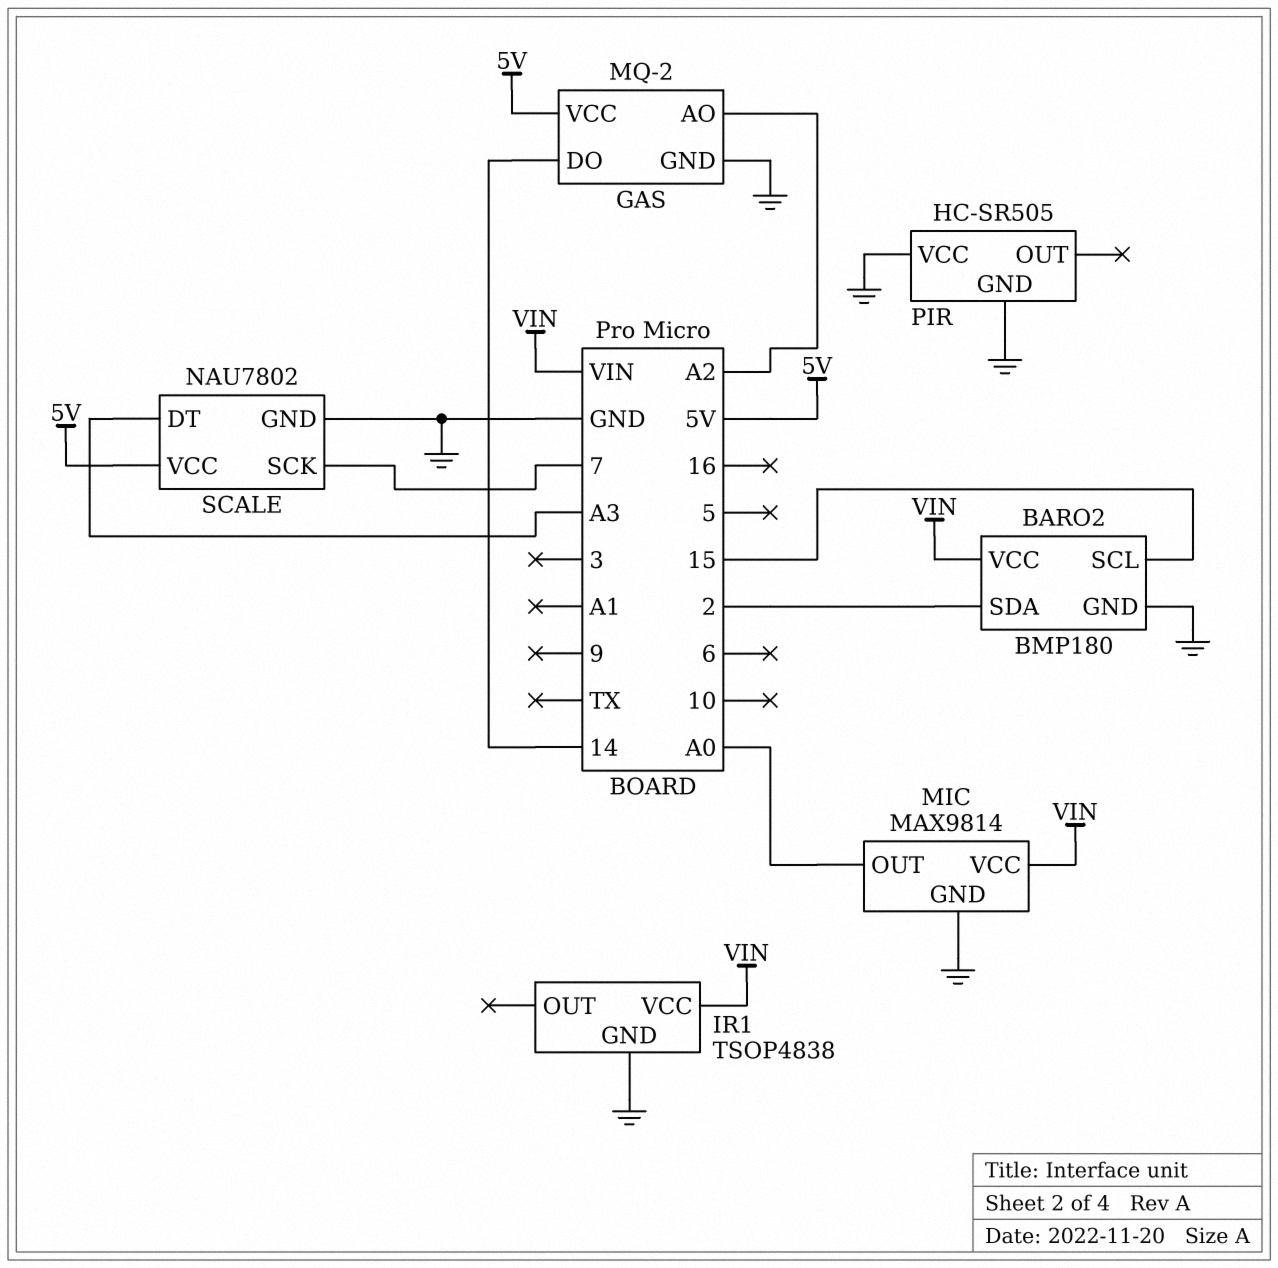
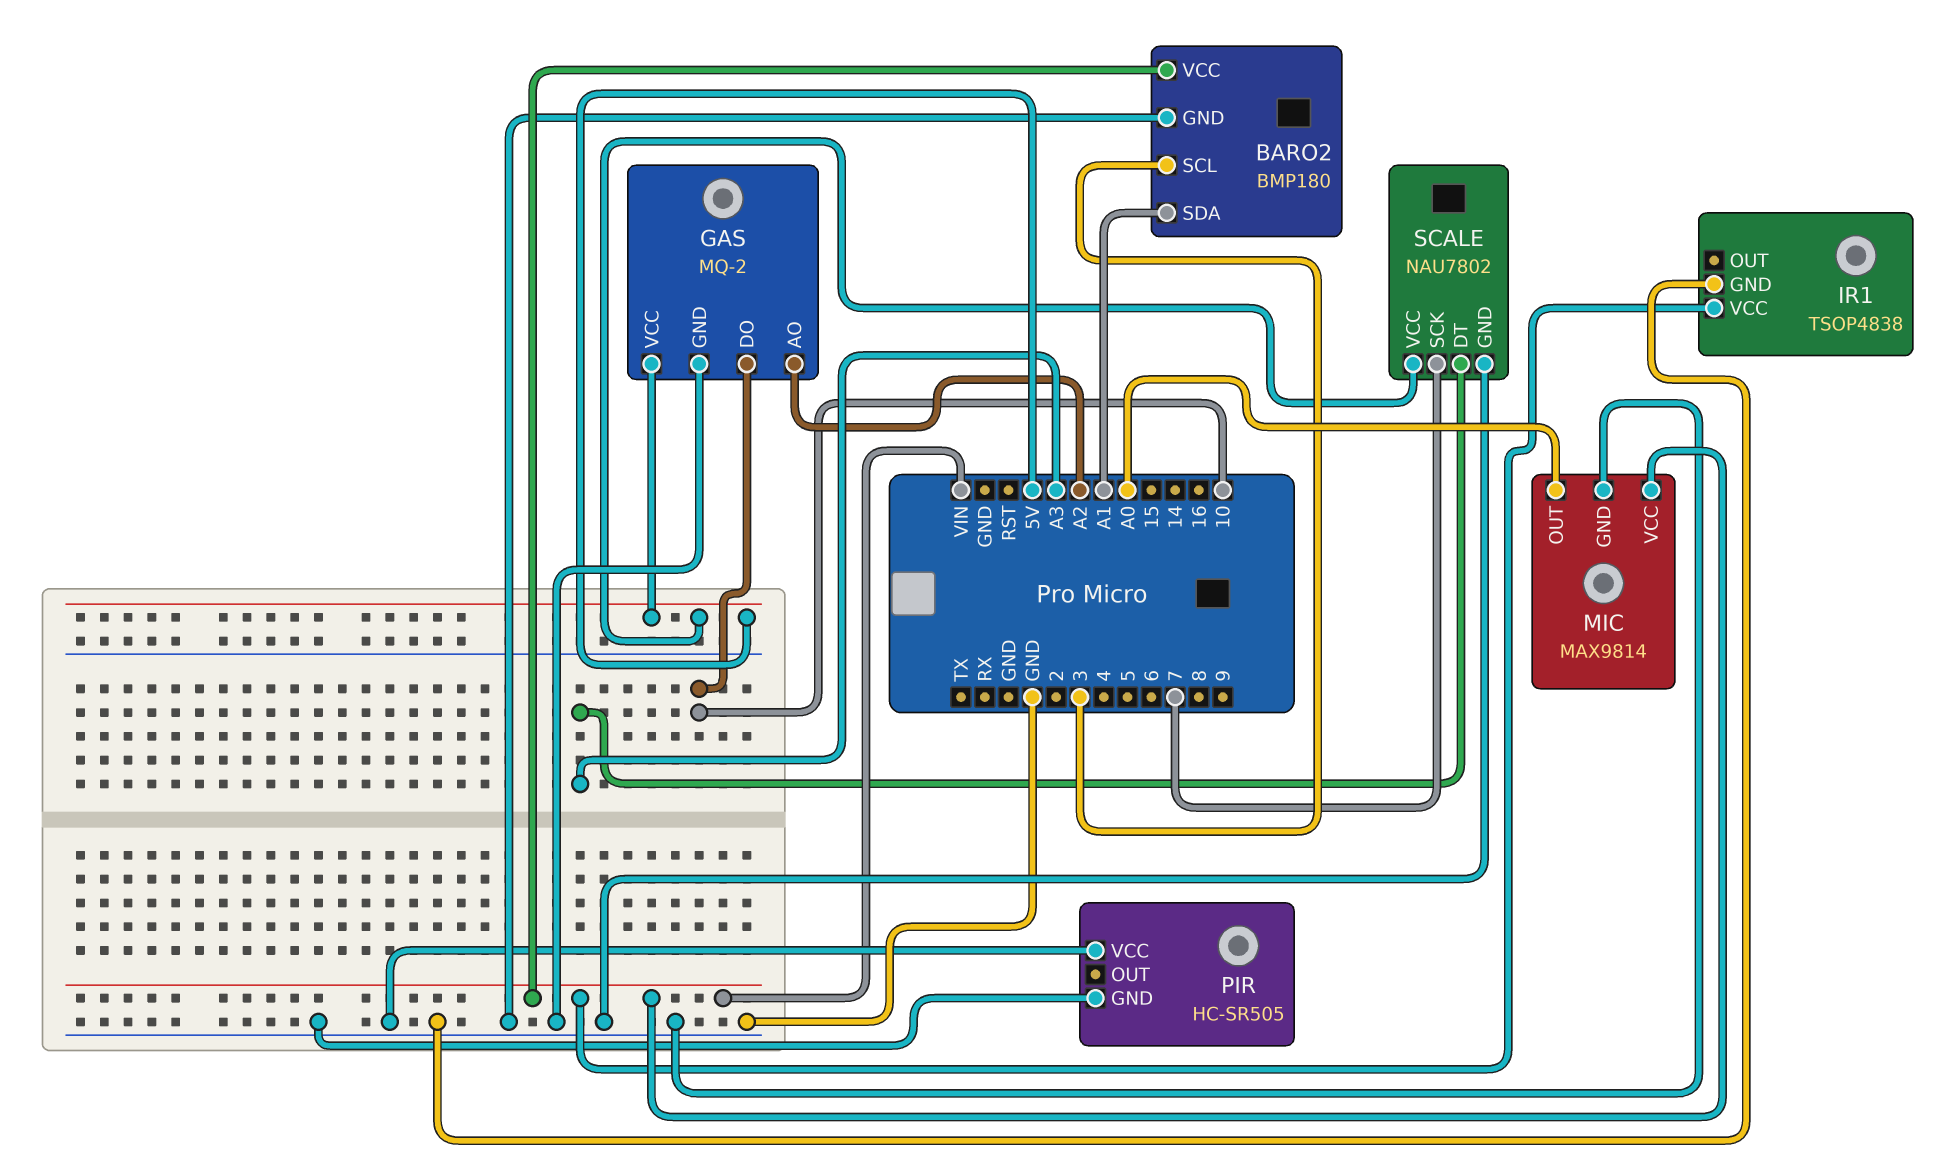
BARO2 pin SCL: 15 -> 3
BARO2 pin SDA: 2 -> A1
GAS pin DO: 14 -> 10

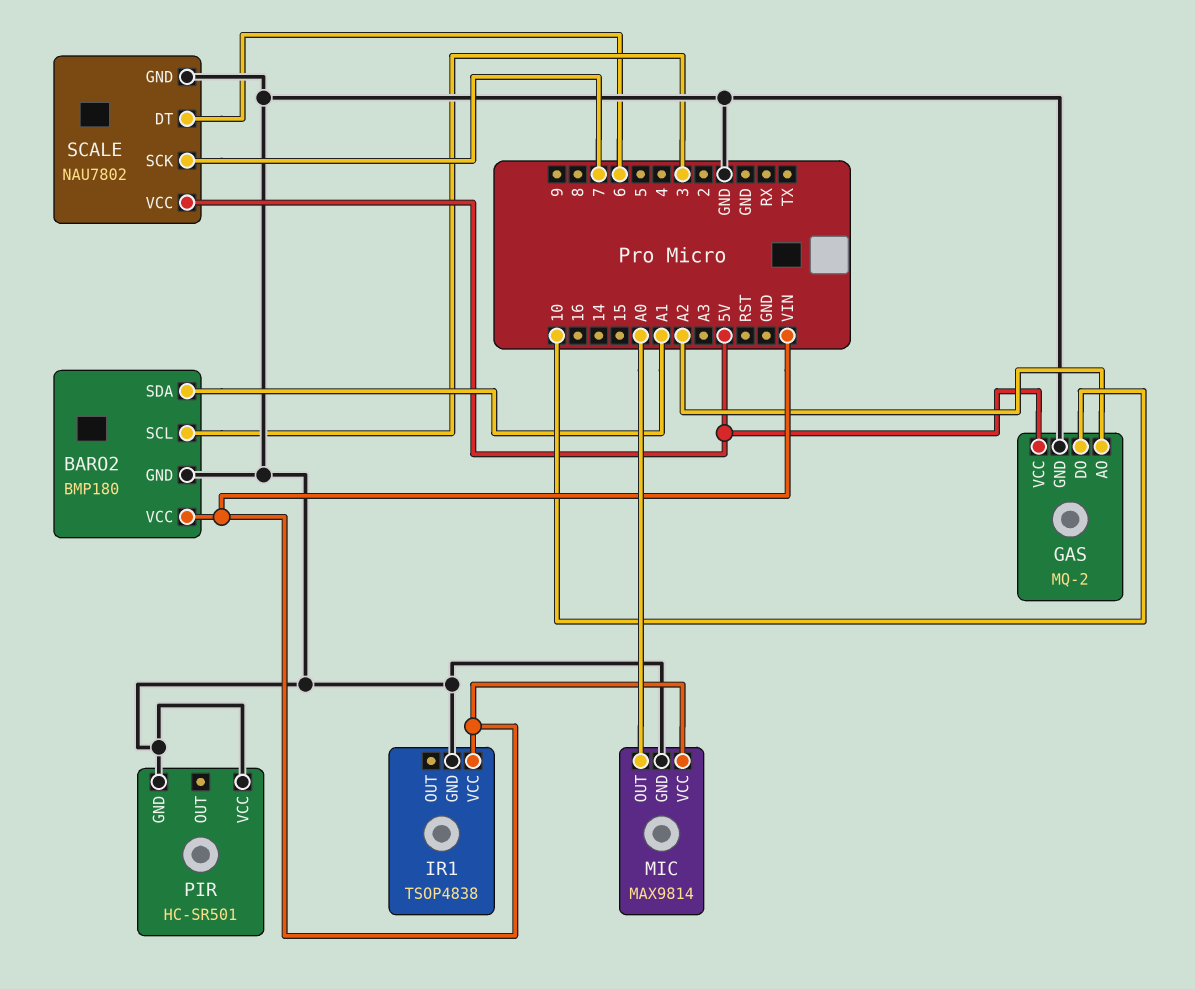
PIR: HC-SR505 -> HC-SR501
SCALE pin DT: A3 -> 6

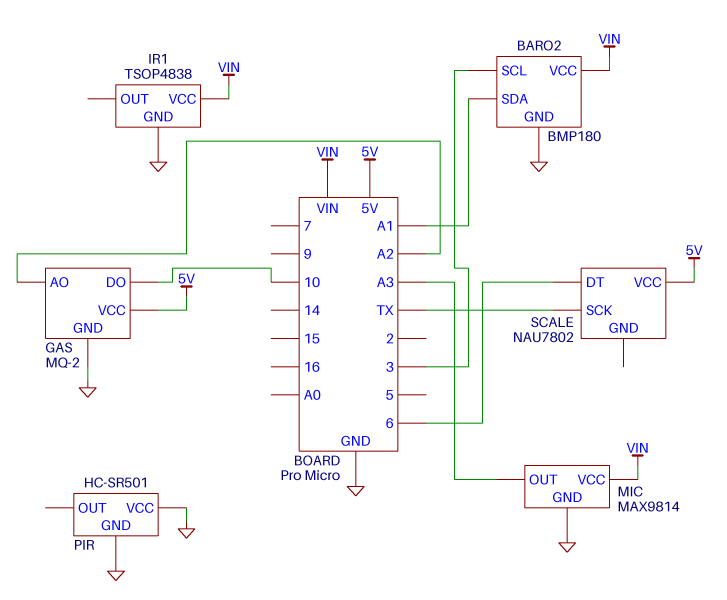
MIC pin OUT: A0 -> A3
SCALE pin GND: GND -> none
SCALE pin SCK: 7 -> TX

